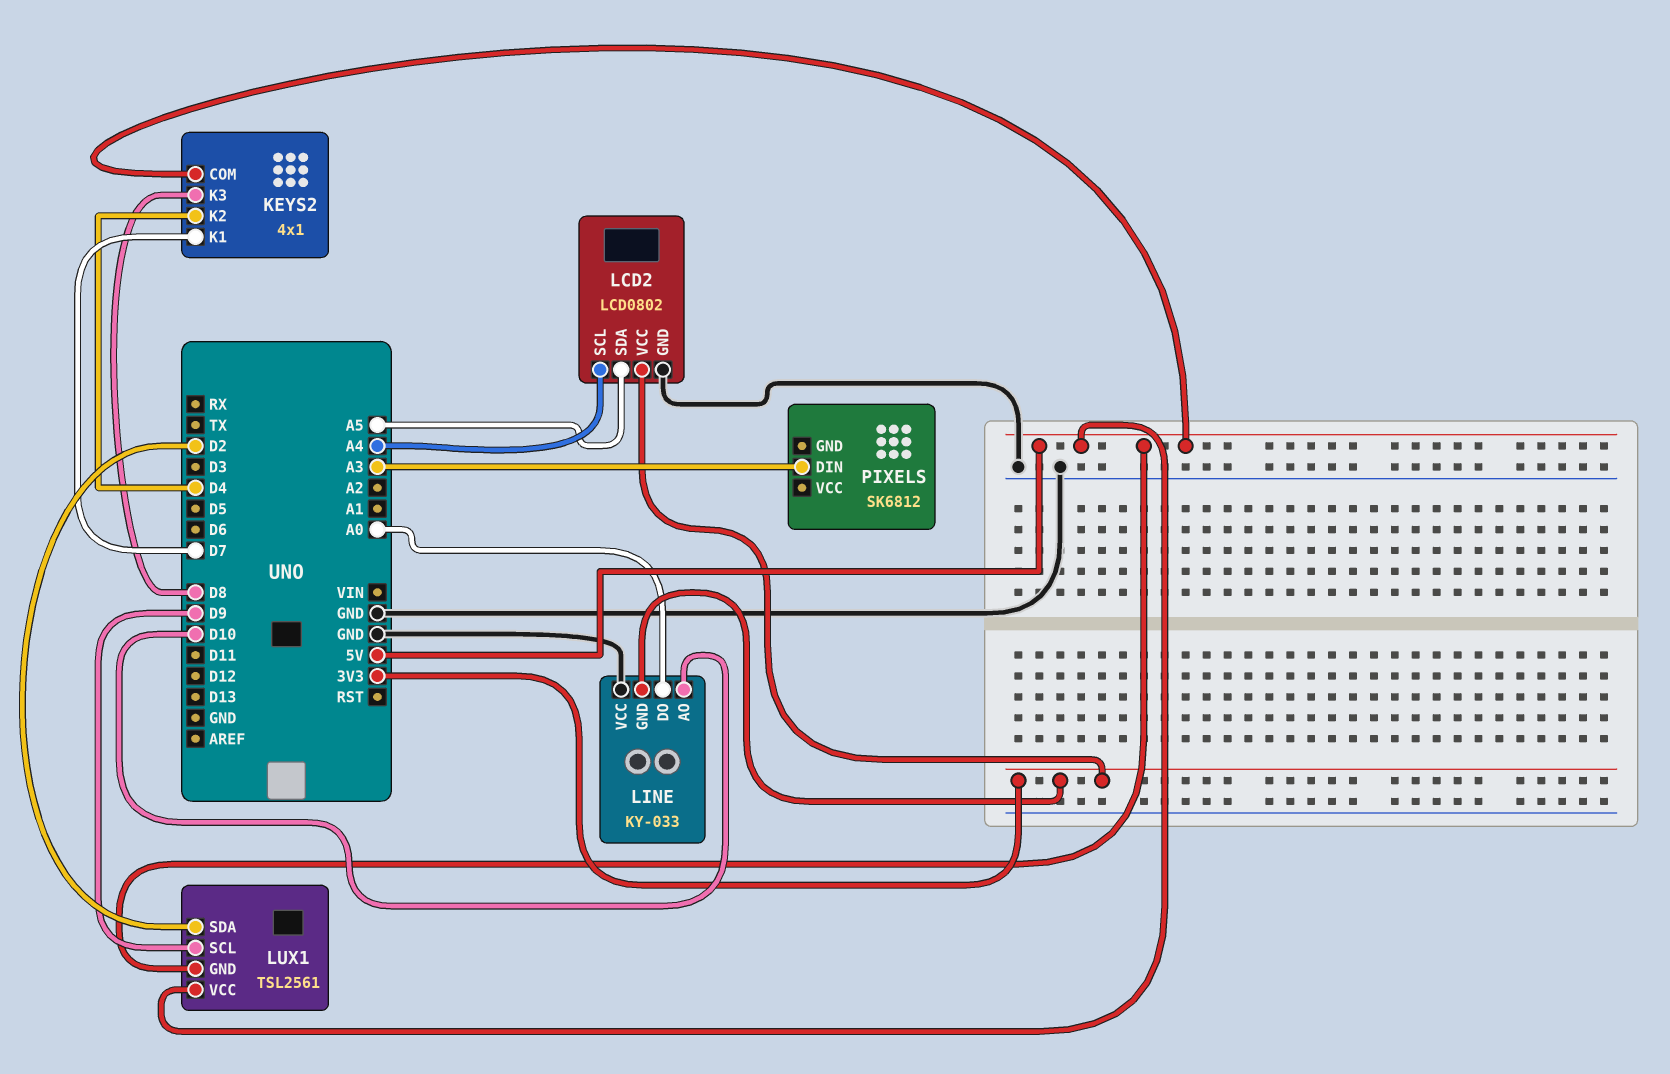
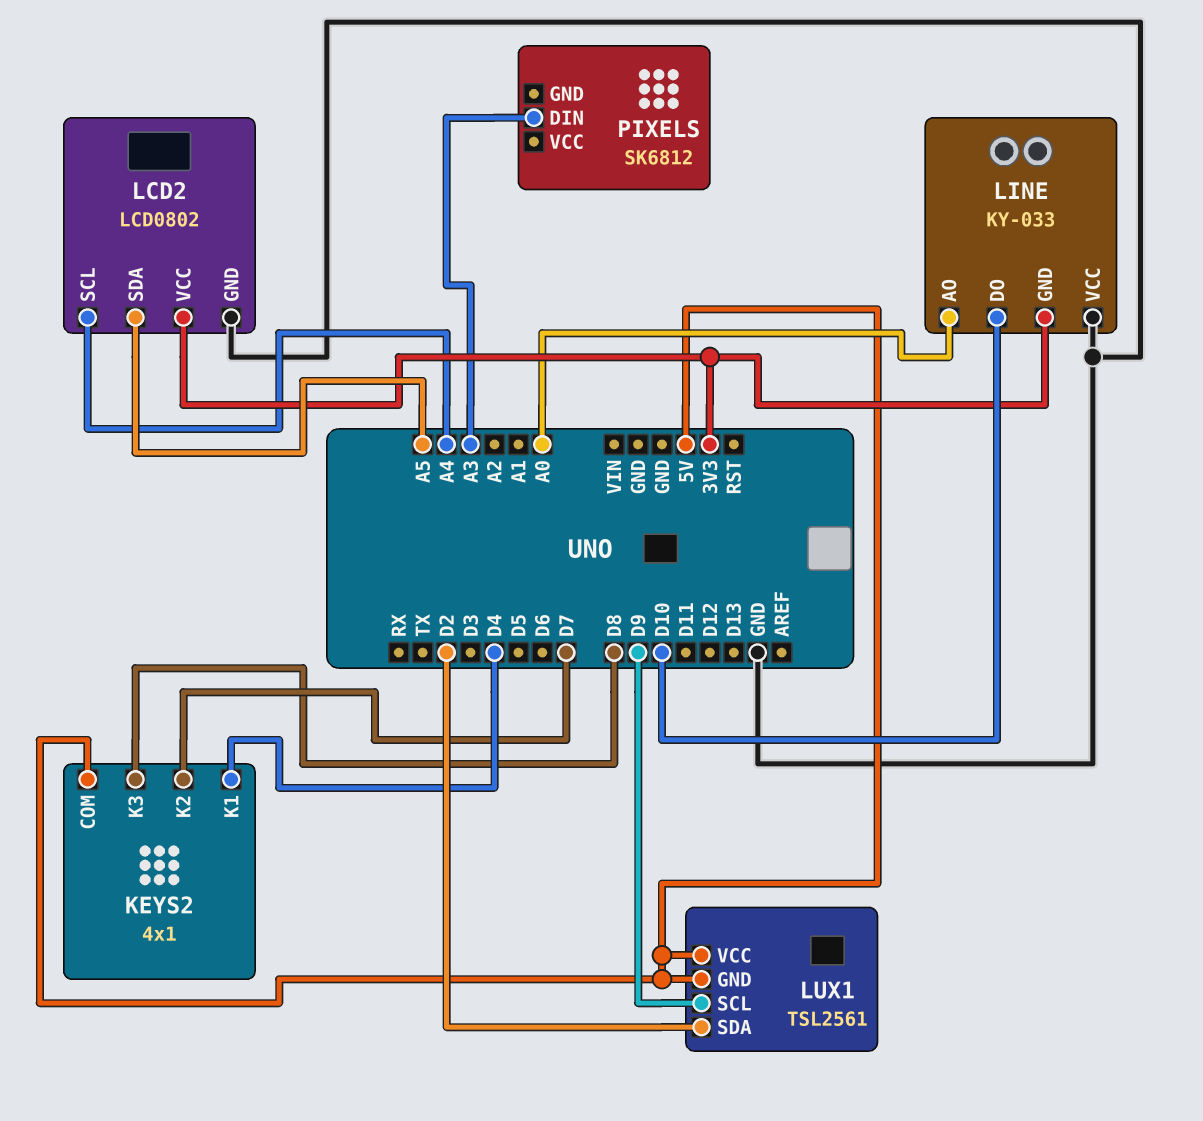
KEYS2 pin K1: D7 -> D4
KEYS2 pin K2: D4 -> D7
LINE pin AO: D10 -> A0
LINE pin DO: A0 -> D10

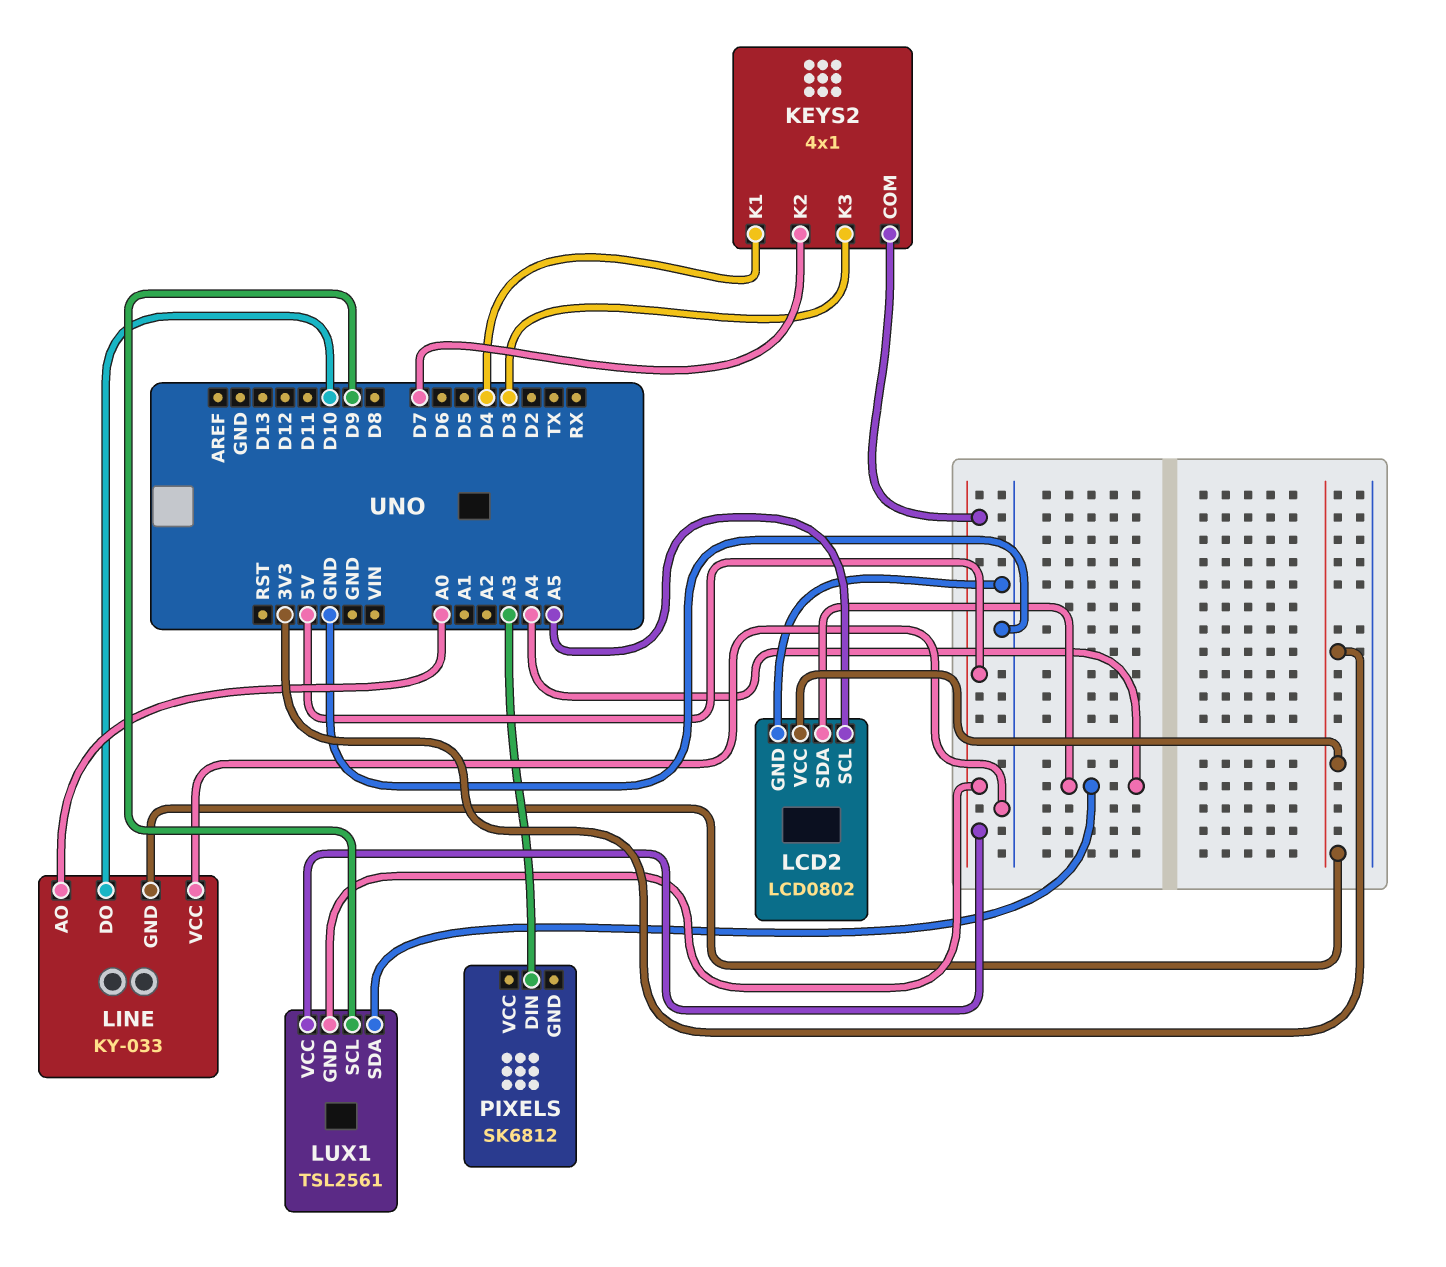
KEYS2 pin K3: D8 -> D3
LCD2 pin SCL: A4 -> A5
LCD2 pin SDA: A5 -> A4
LUX1 pin SDA: D2 -> A4

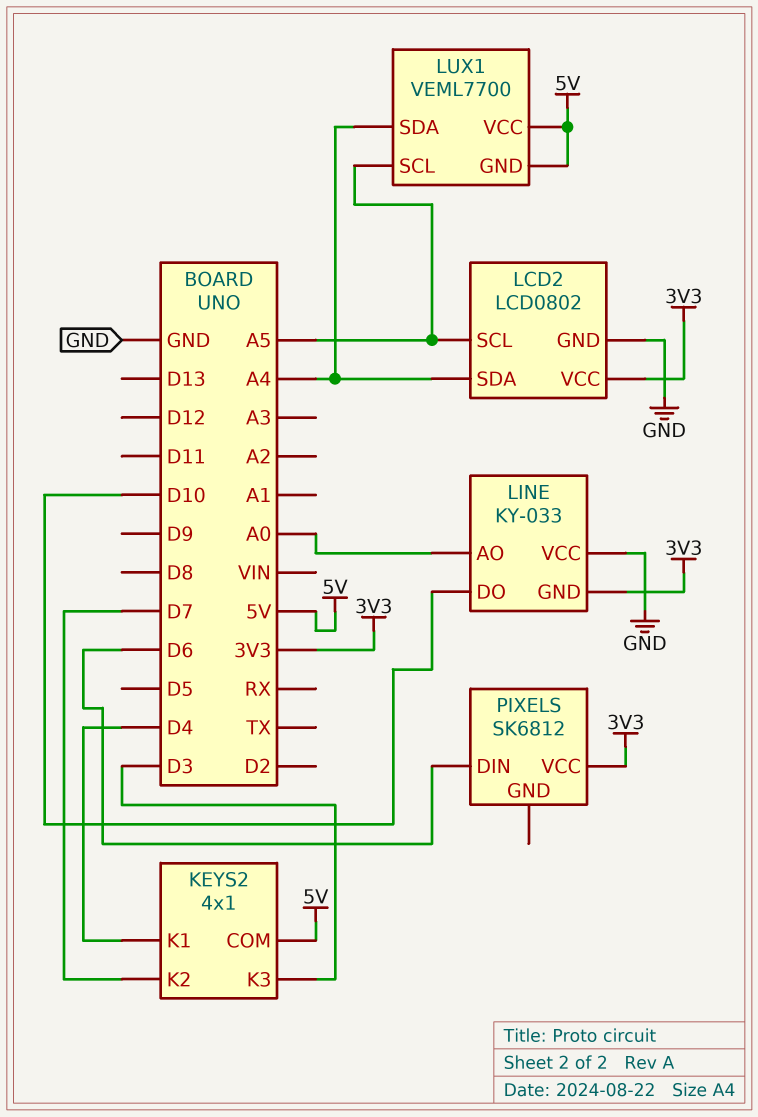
LUX1: TSL2561 -> VEML7700
LUX1 pin SCL: D9 -> A5
PIXELS pin DIN: A3 -> D6
PIXELS pin VCC: none -> 3V3

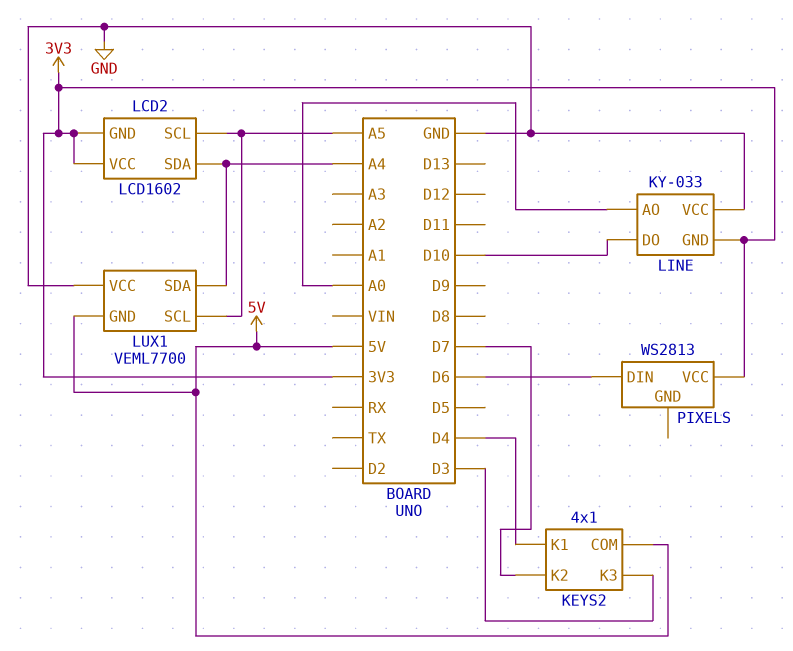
LCD2: LCD0802 -> LCD1602
LCD2 pin GND: GND -> 3V3
LUX1 pin VCC: 5V -> GND
PIXELS: SK6812 -> WS2813

